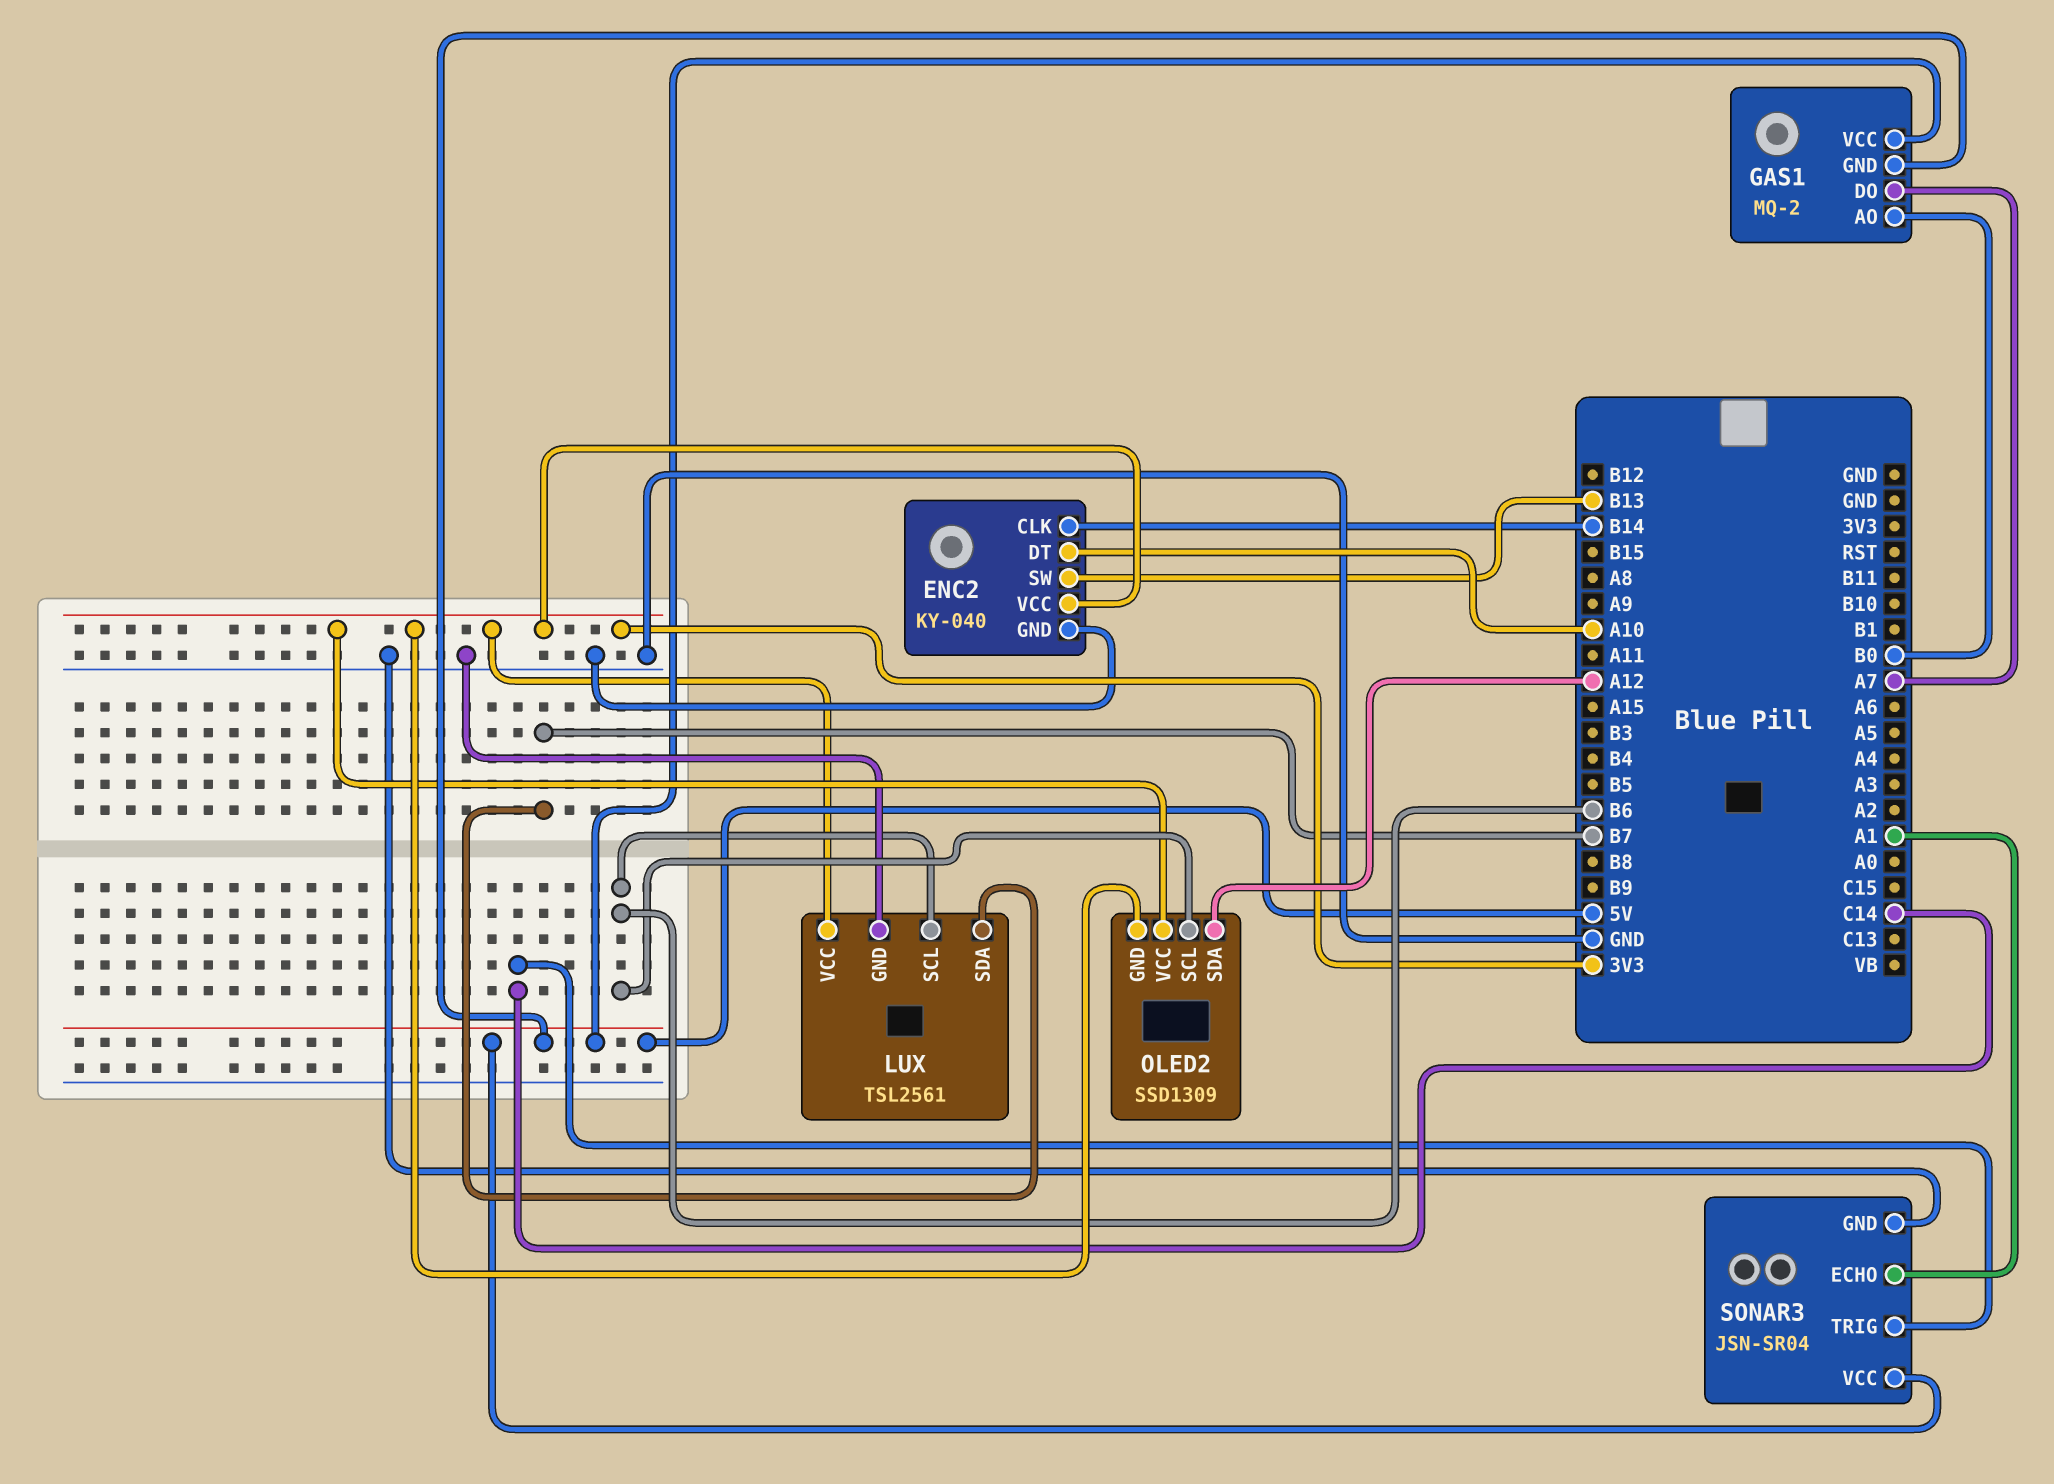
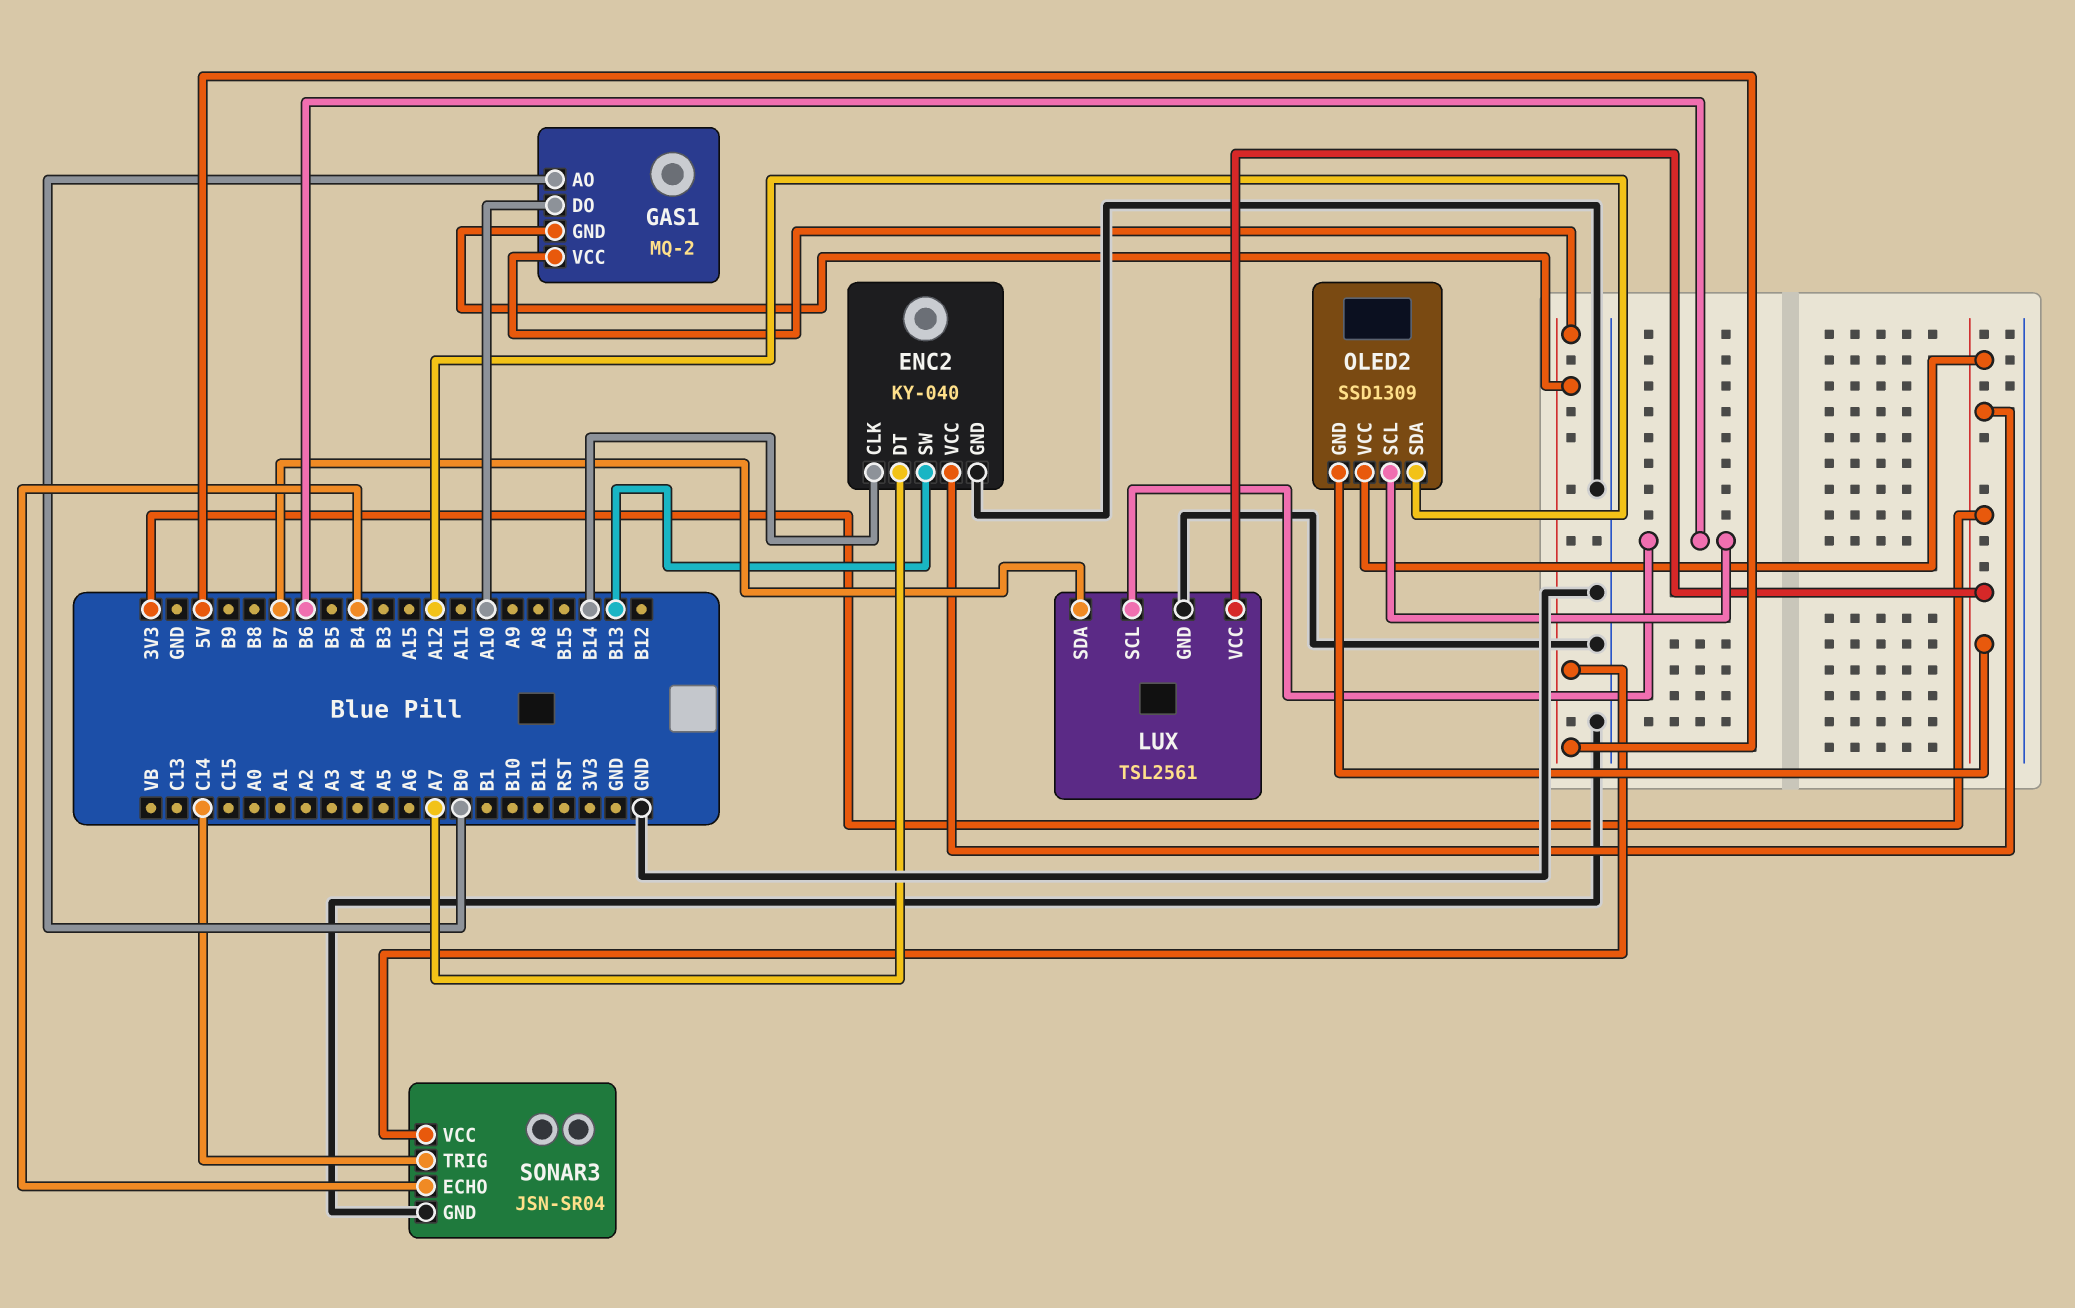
ENC2 pin DT: A10 -> A7
GAS1 pin DO: A7 -> A10
SONAR3 pin ECHO: A1 -> B4

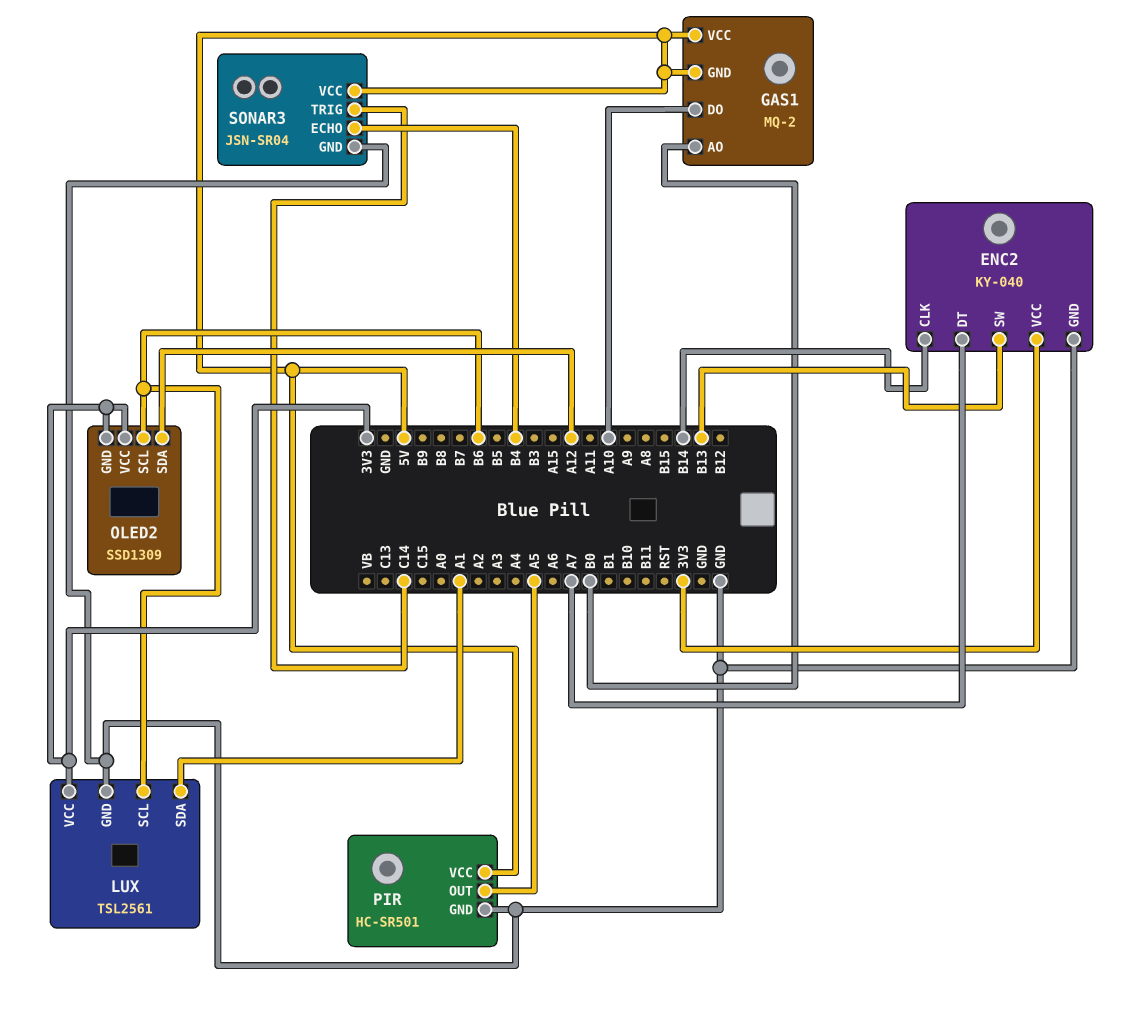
LUX pin SDA: B7 -> A1
PIR: none -> HC-SR501
PIR pin GND: none -> GND
PIR pin OUT: none -> A5
PIR pin VCC: none -> 5V

